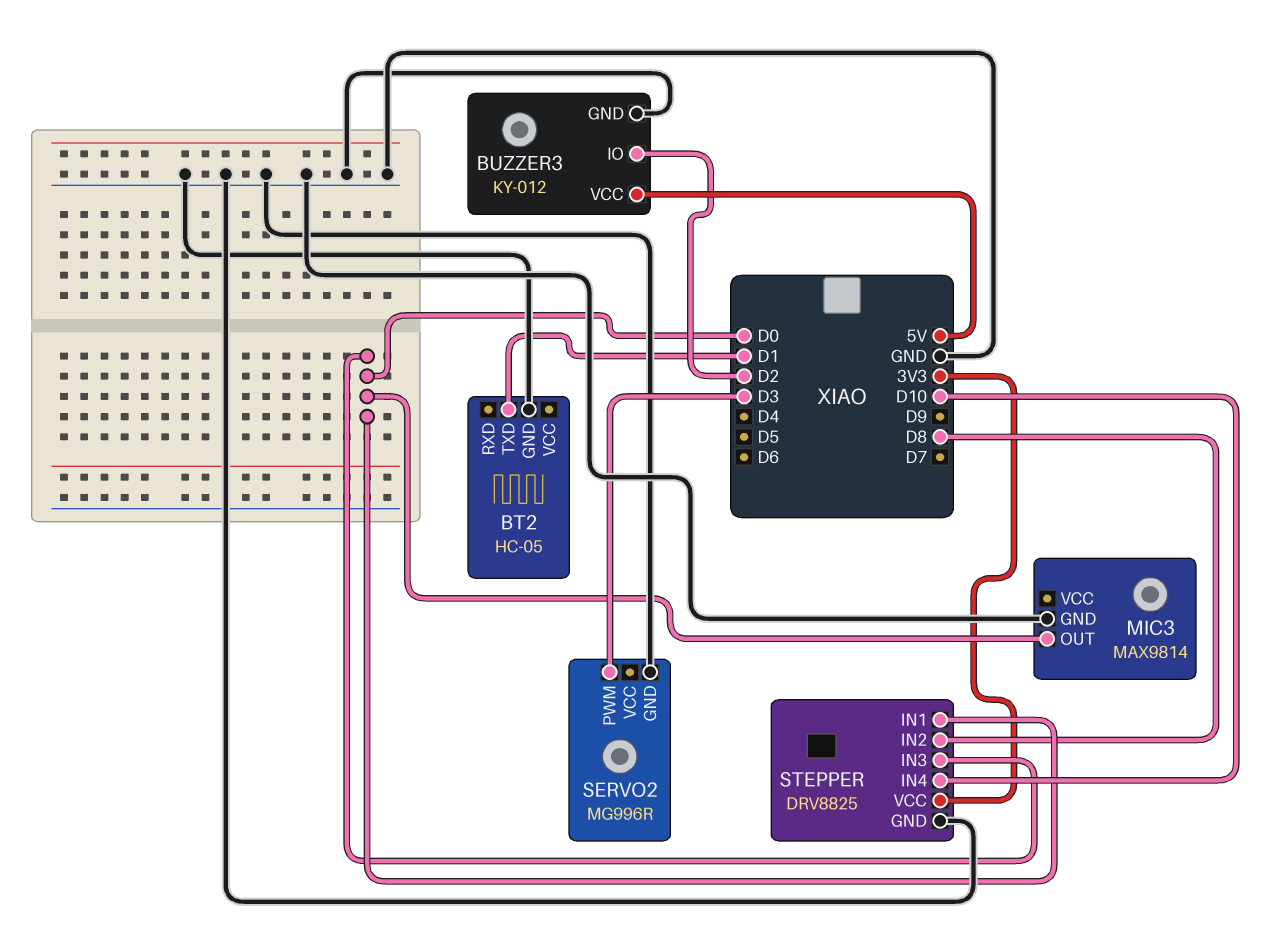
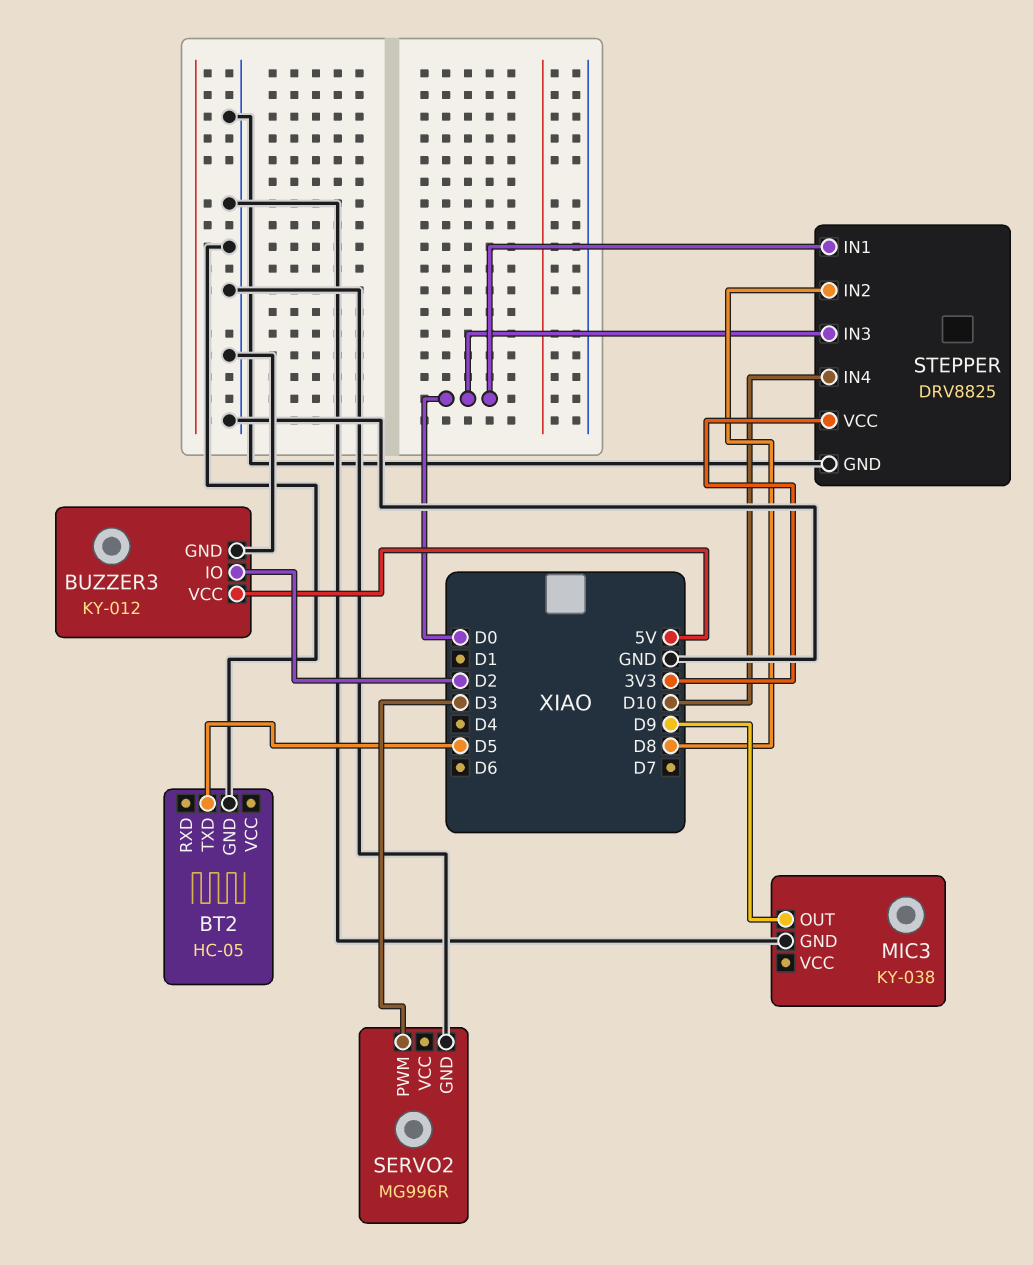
BT2 pin TXD: D1 -> D5
MIC3: MAX9814 -> KY-038
MIC3 pin OUT: D0 -> D9

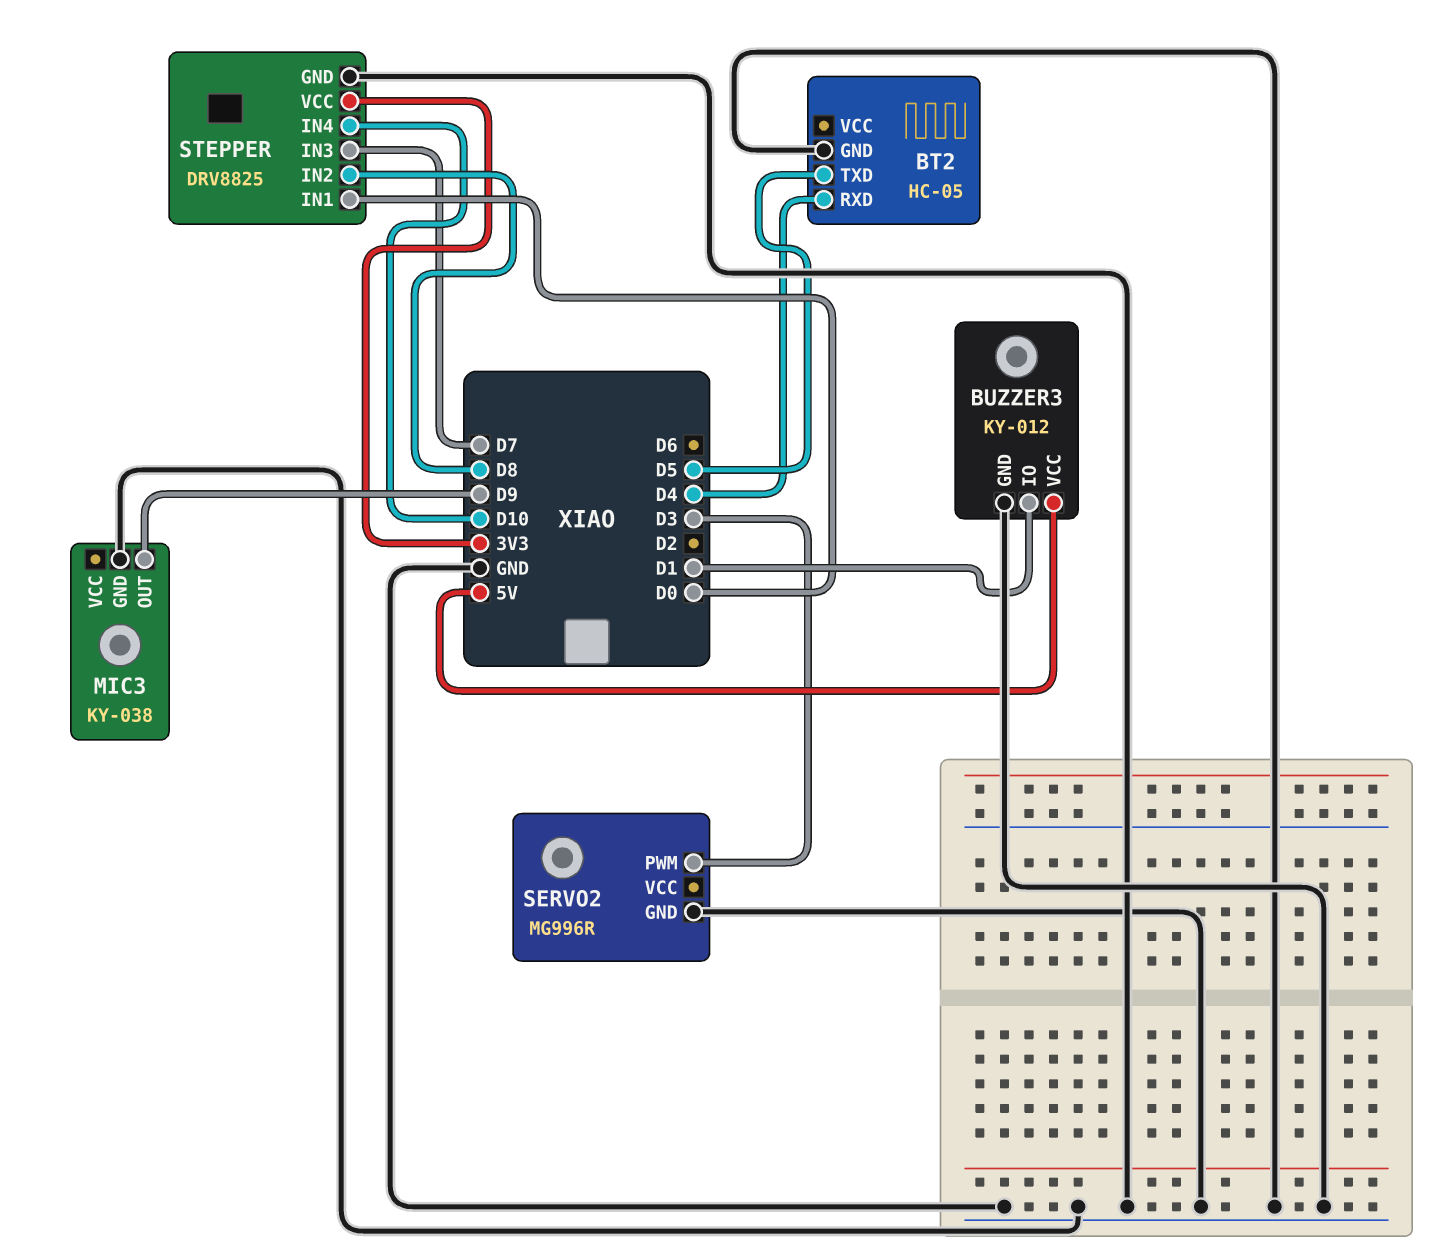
BT2 pin RXD: none -> D4
BUZZER3 pin IO: D2 -> D1
STEPPER pin IN3: D0 -> D7

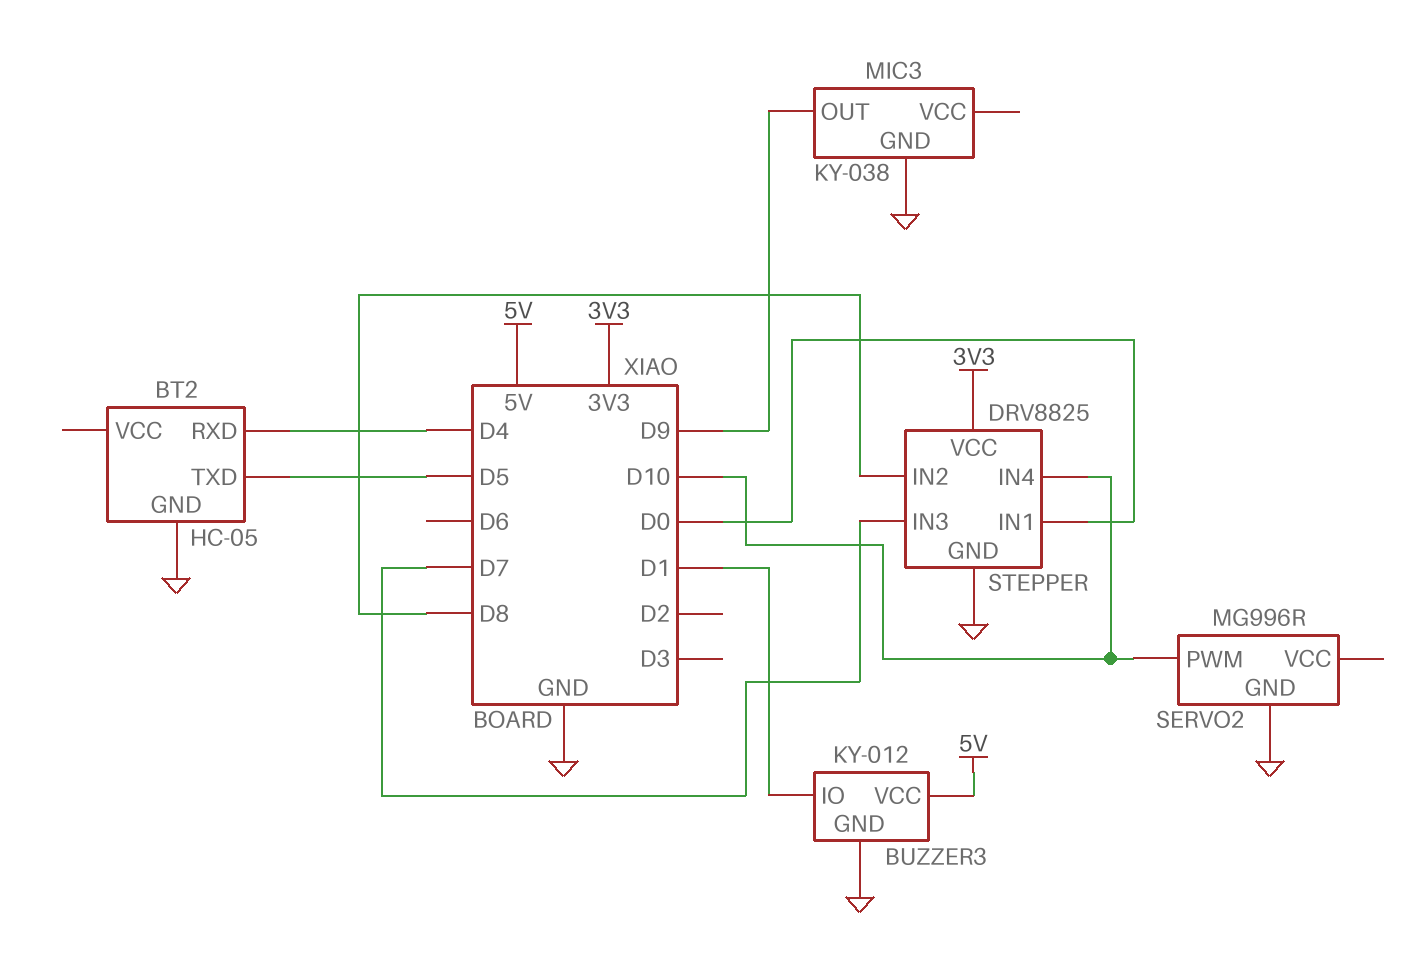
SERVO2 pin PWM: D3 -> D10

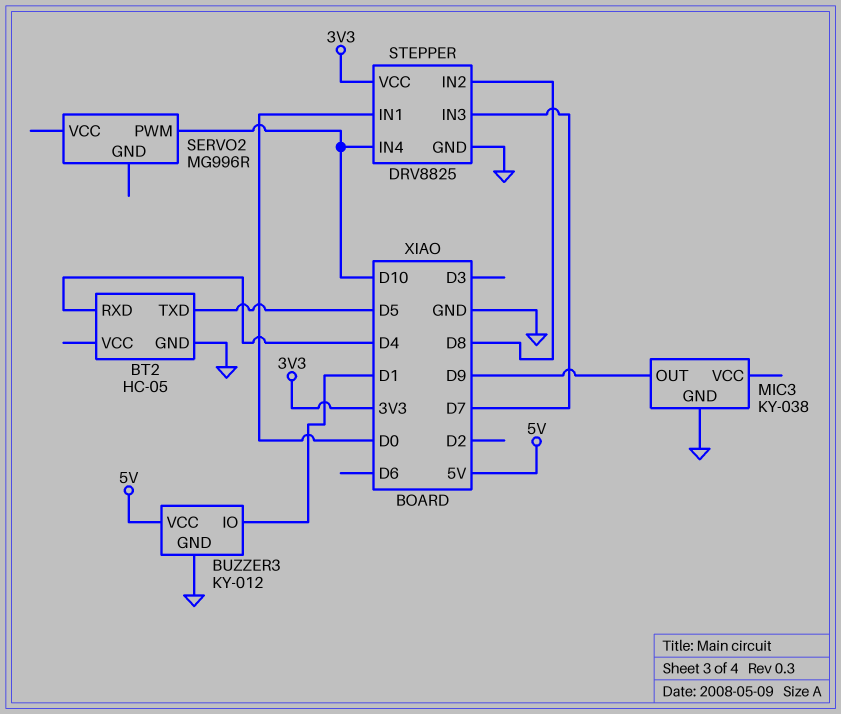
SERVO2 pin GND: GND -> none

